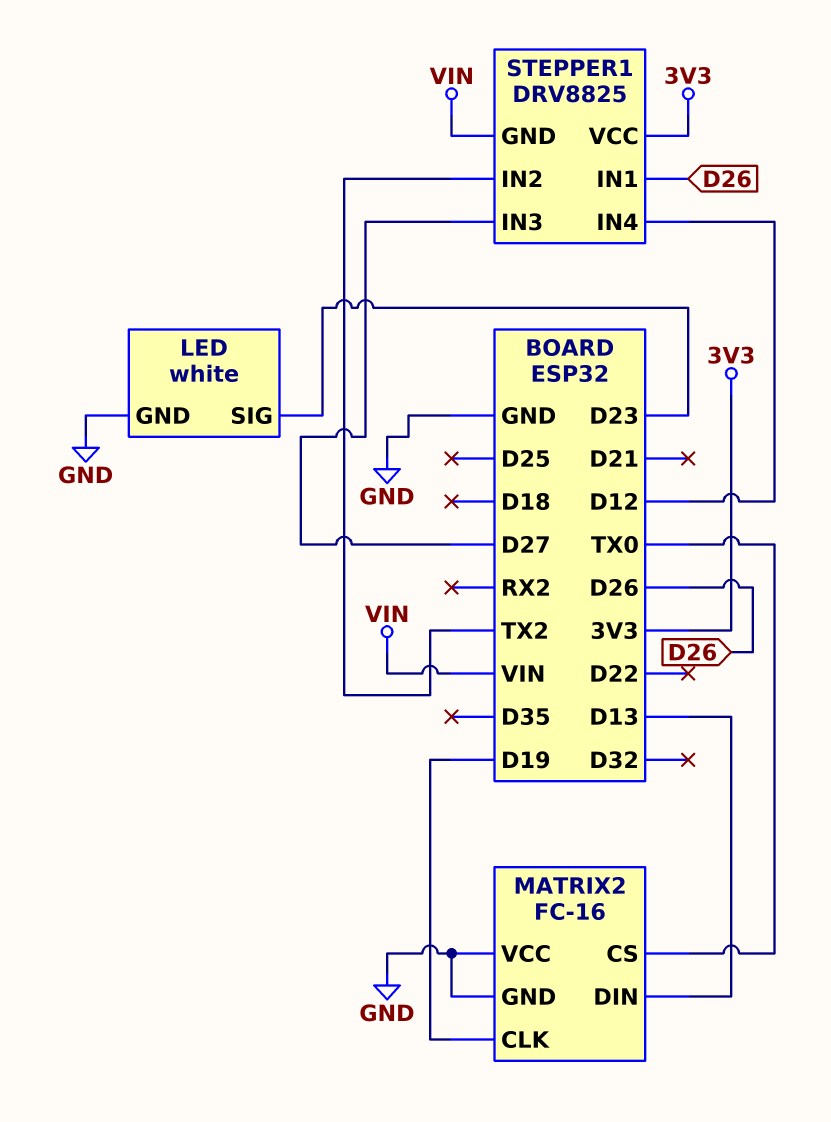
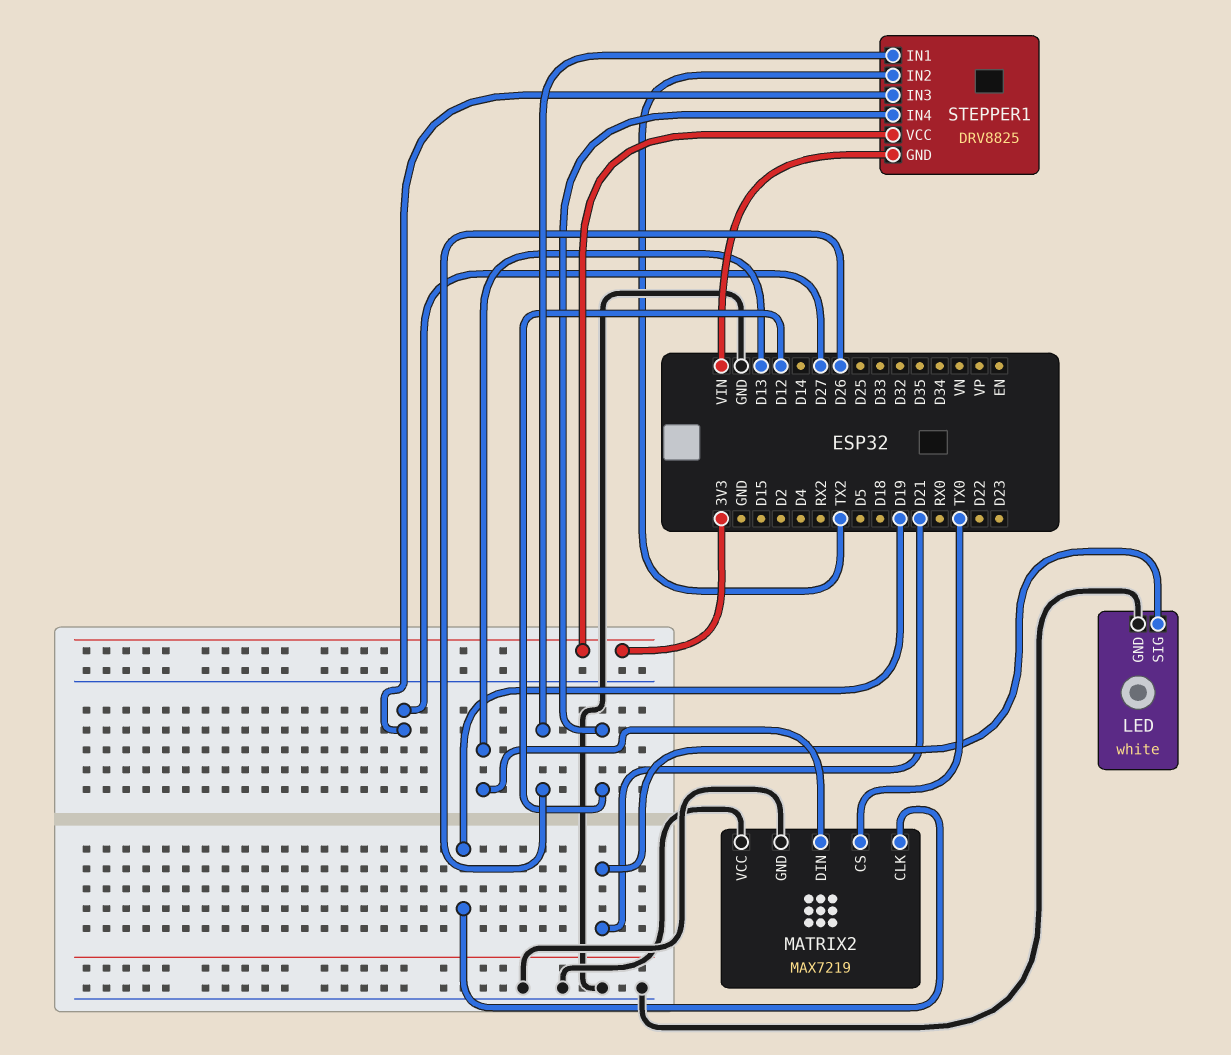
LED pin SIG: D23 -> D21
MATRIX2: FC-16 -> MAX7219

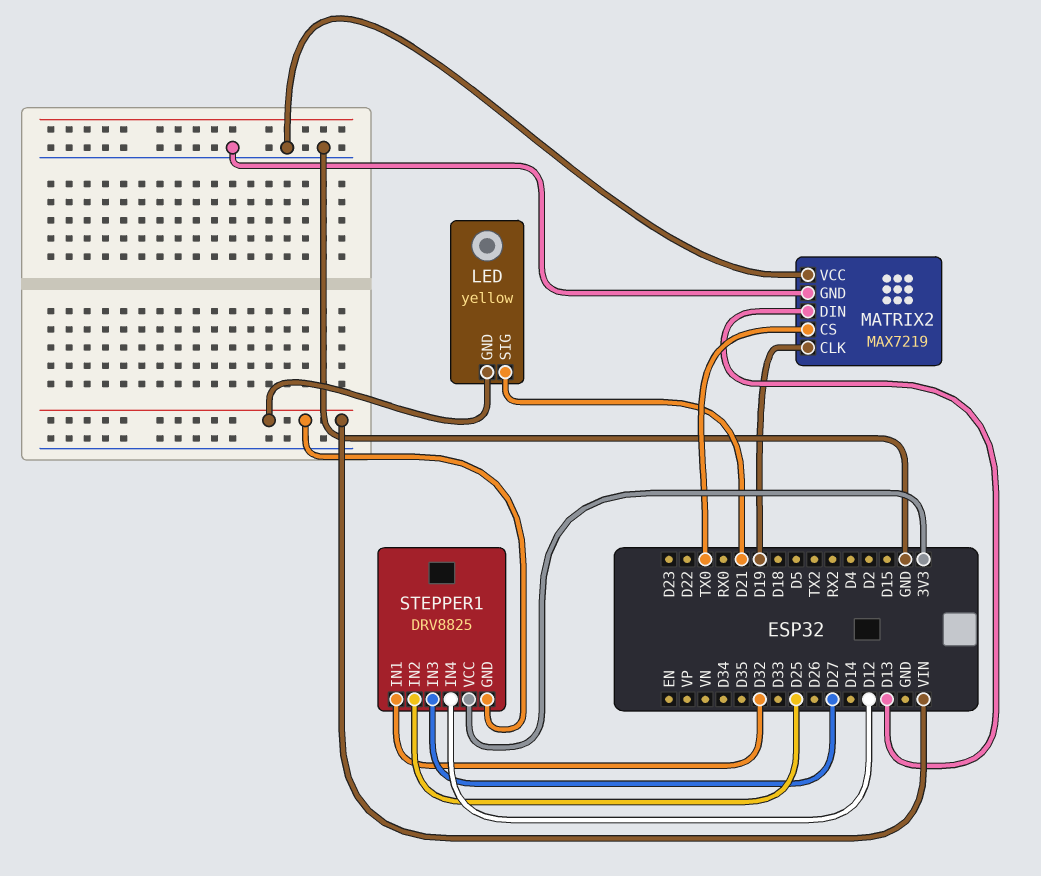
LED: white -> yellow
LED pin GND: GND -> VIN
STEPPER1 pin IN1: D26 -> D32
STEPPER1 pin IN2: TX2 -> D25

